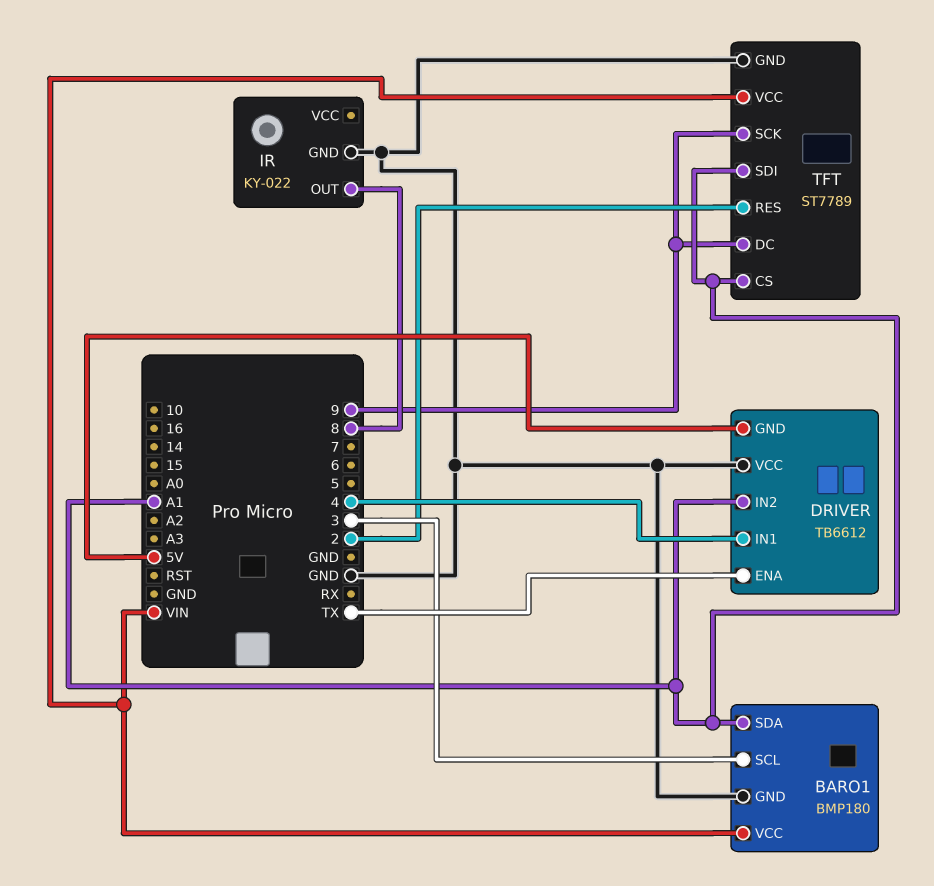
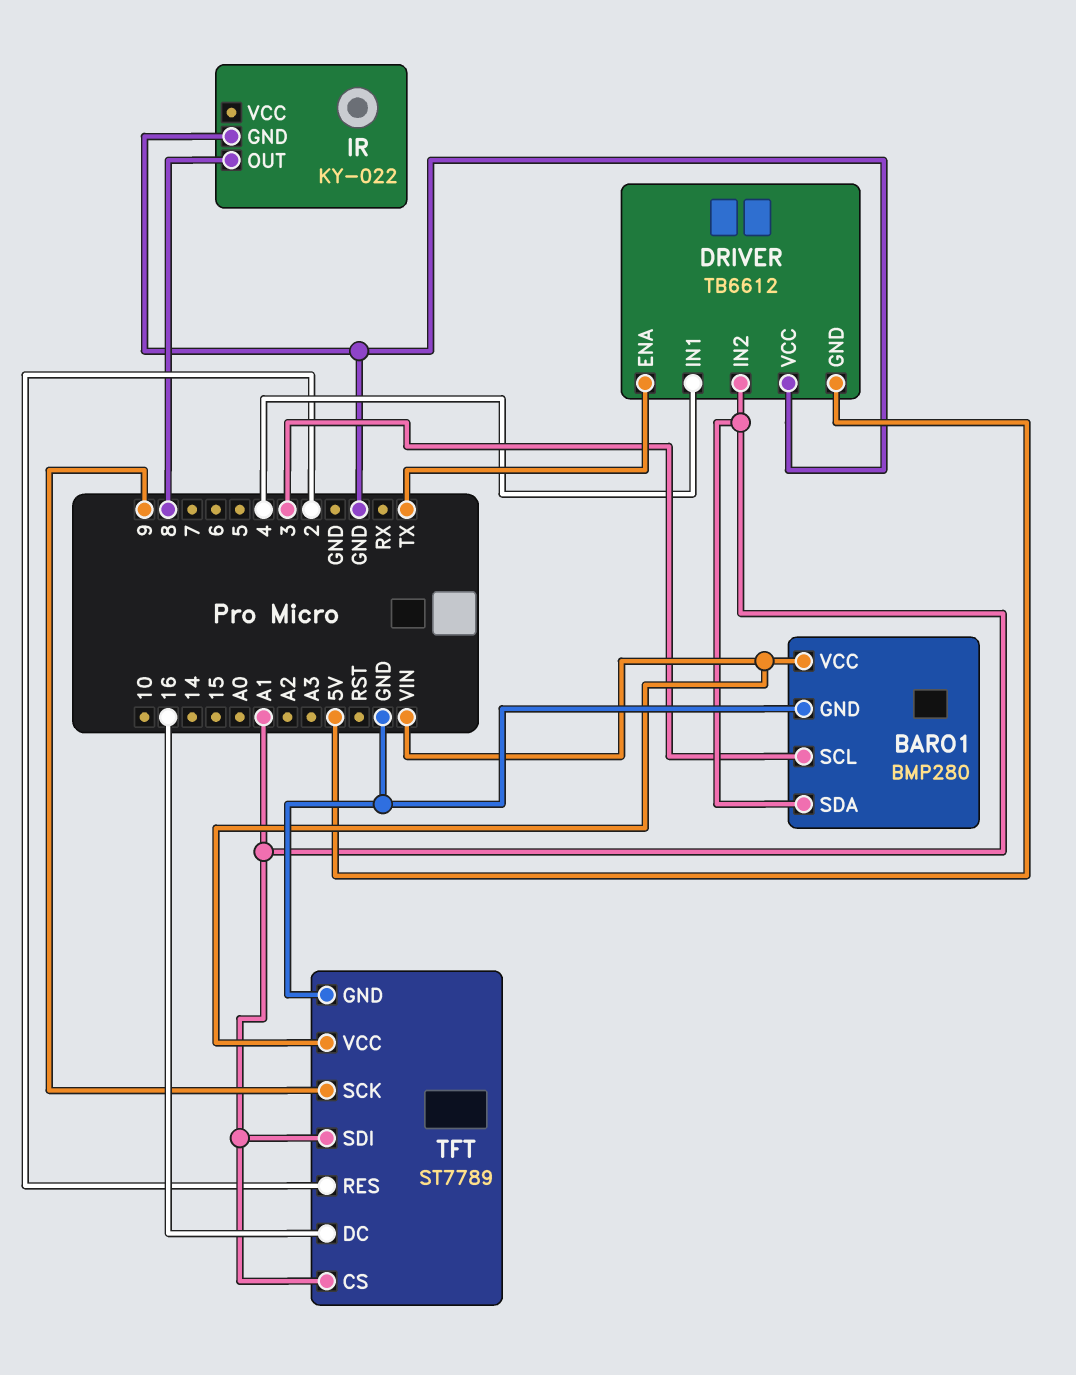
BARO1: BMP180 -> BMP280
TFT pin DC: 9 -> 16

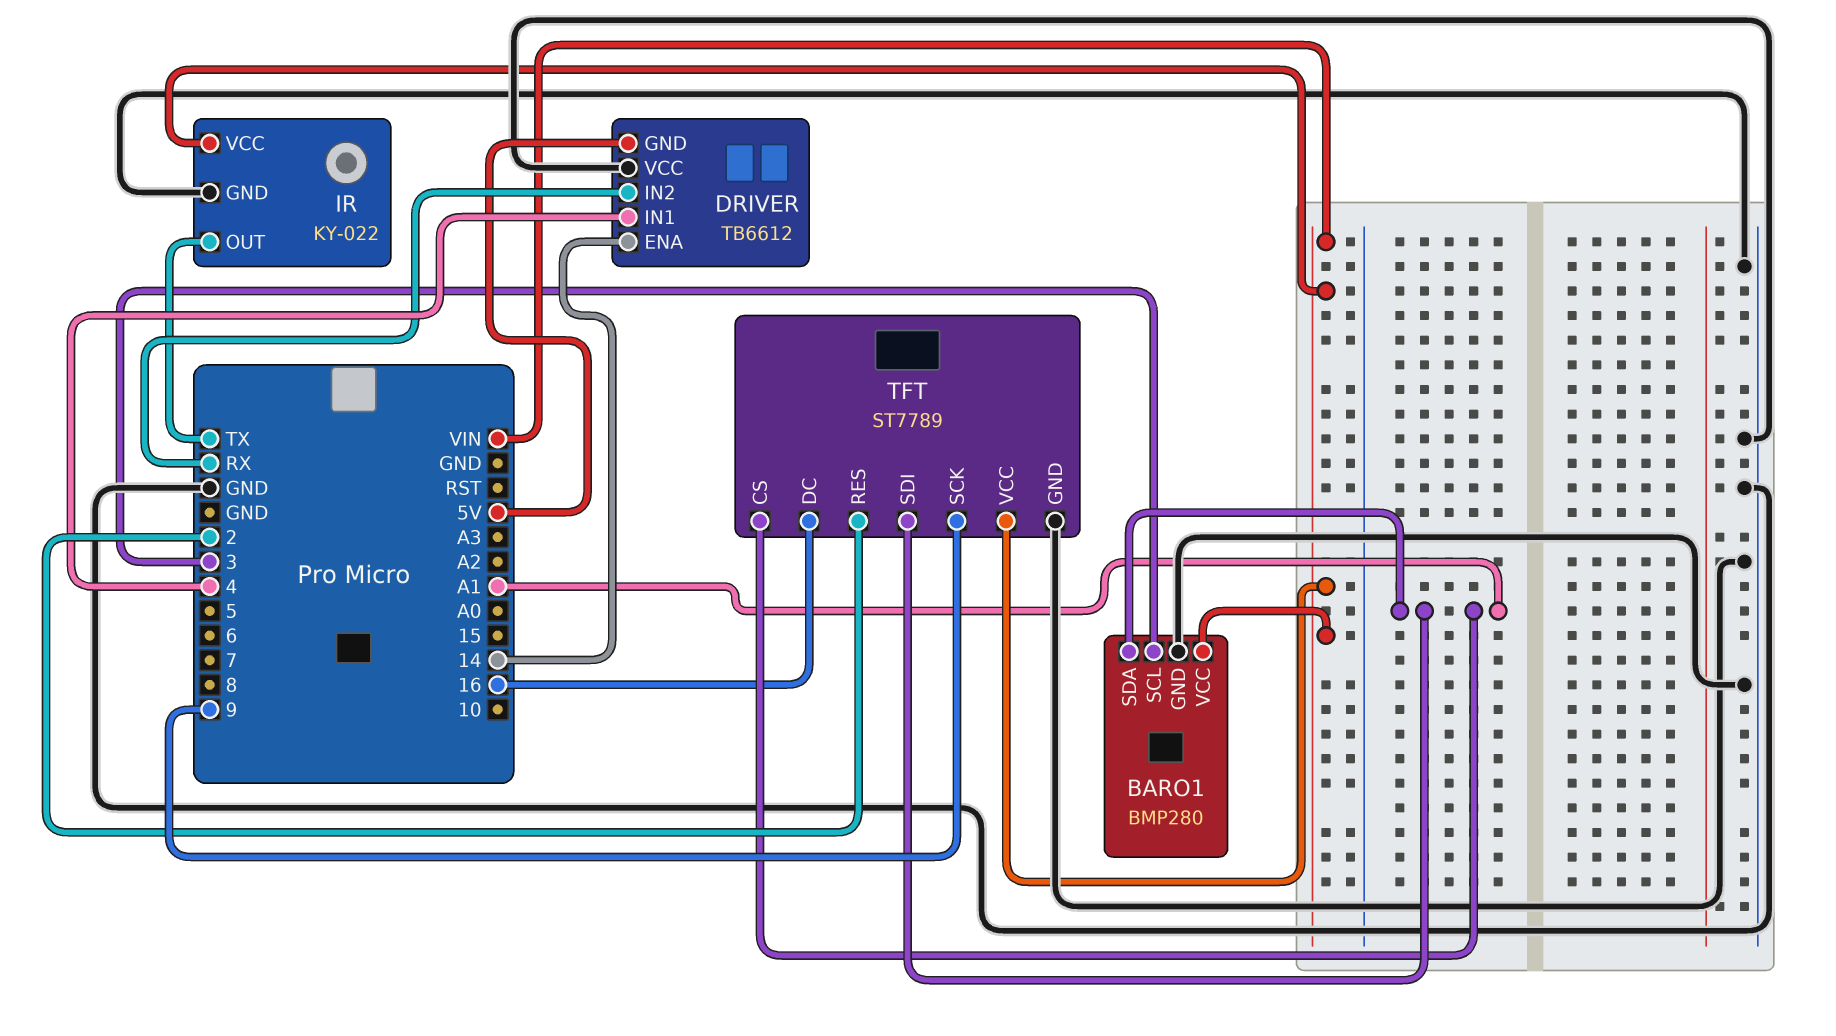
DRIVER pin ENA: TX -> 14
DRIVER pin IN2: A1 -> RX
IR pin OUT: 8 -> TX
IR pin VCC: none -> VIN

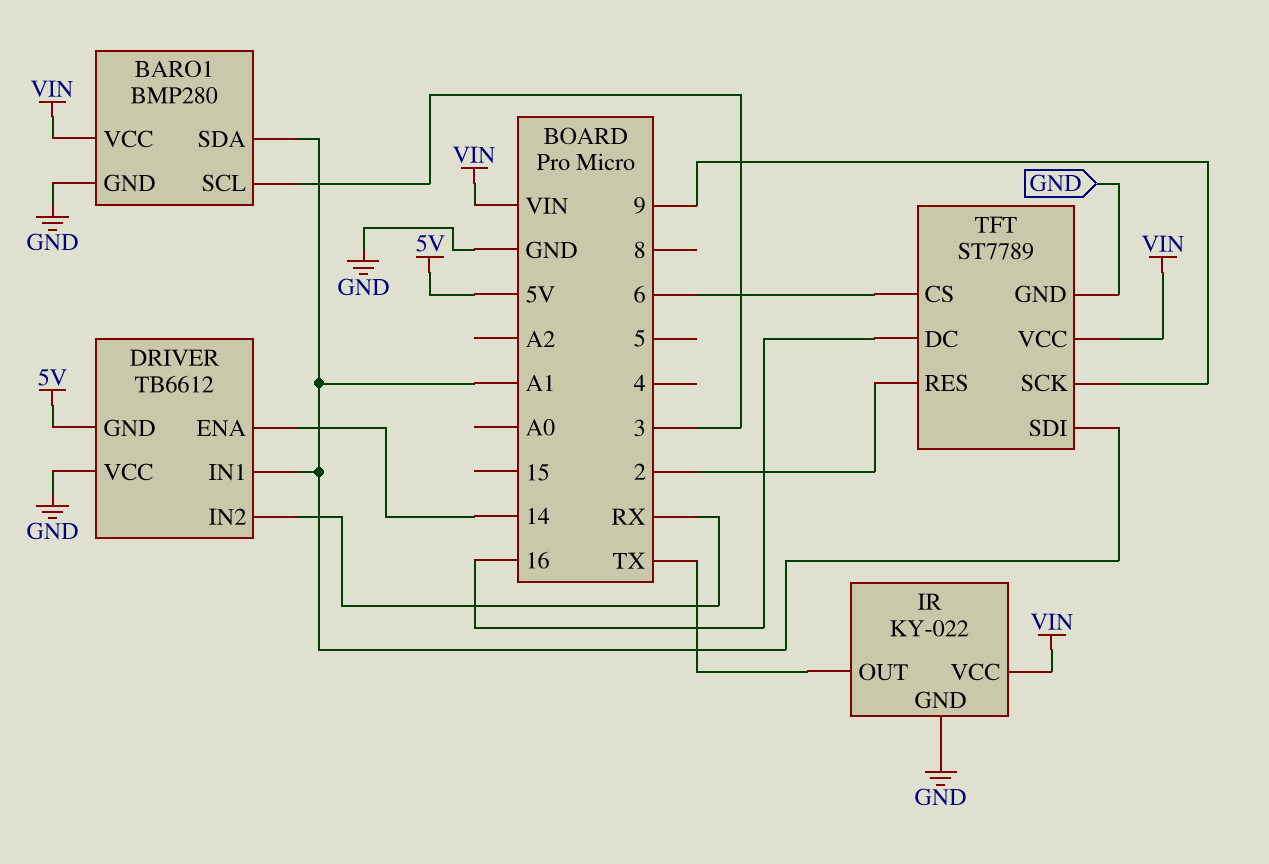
DRIVER pin IN1: 4 -> A1
TFT pin CS: A1 -> 6

